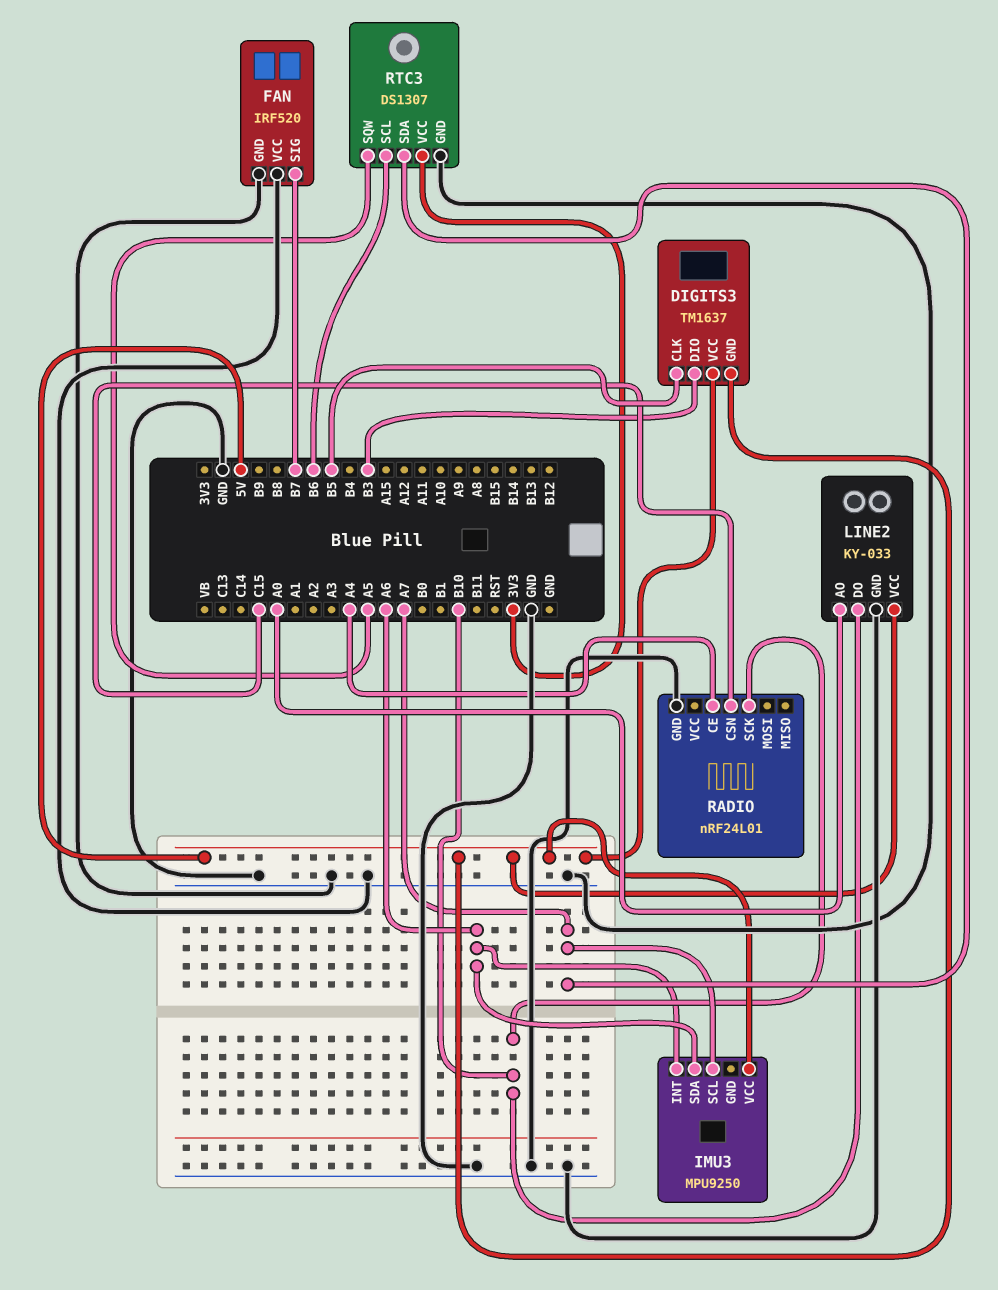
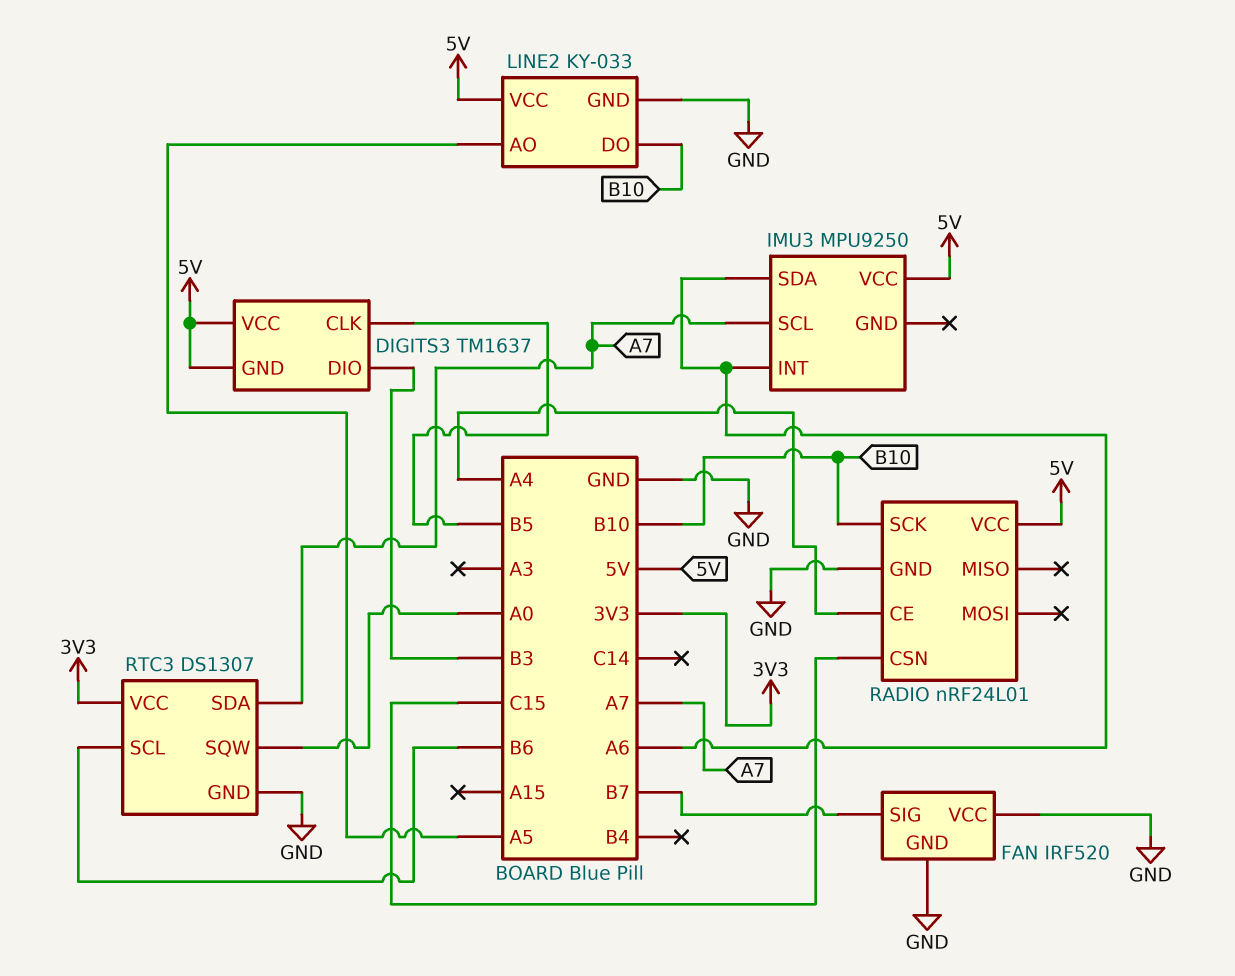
LINE2 pin AO: A0 -> A5
RADIO pin VCC: none -> 5V
RTC3 pin SQW: A5 -> A0

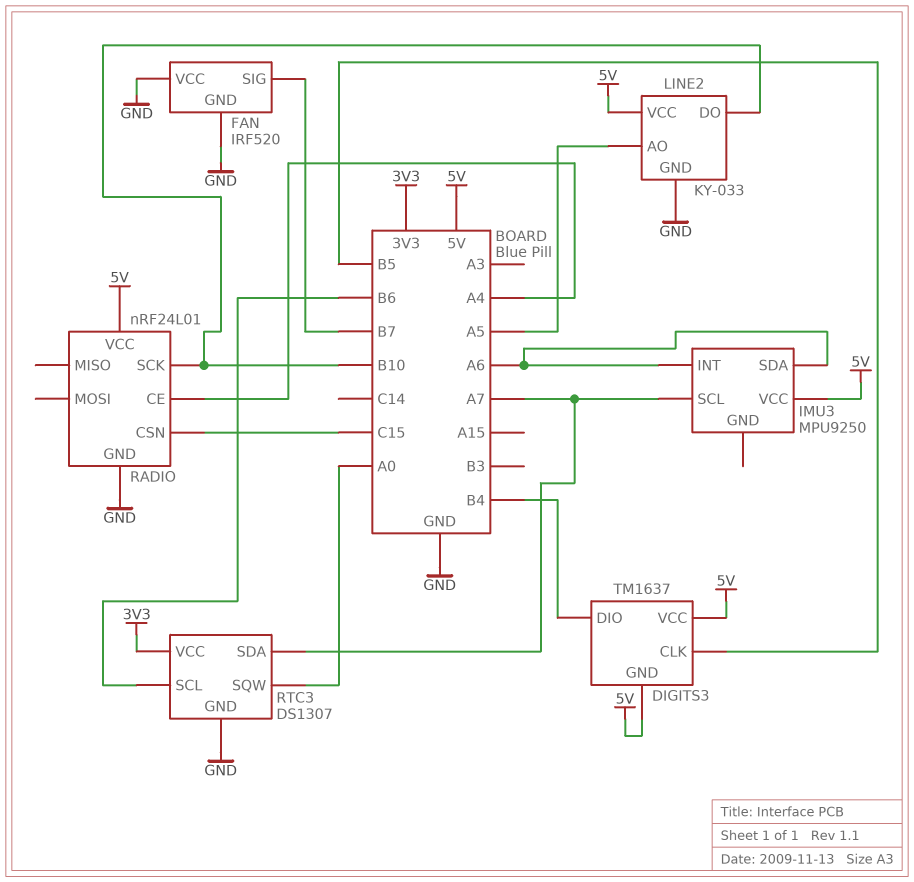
DIGITS3 pin DIO: B3 -> B4

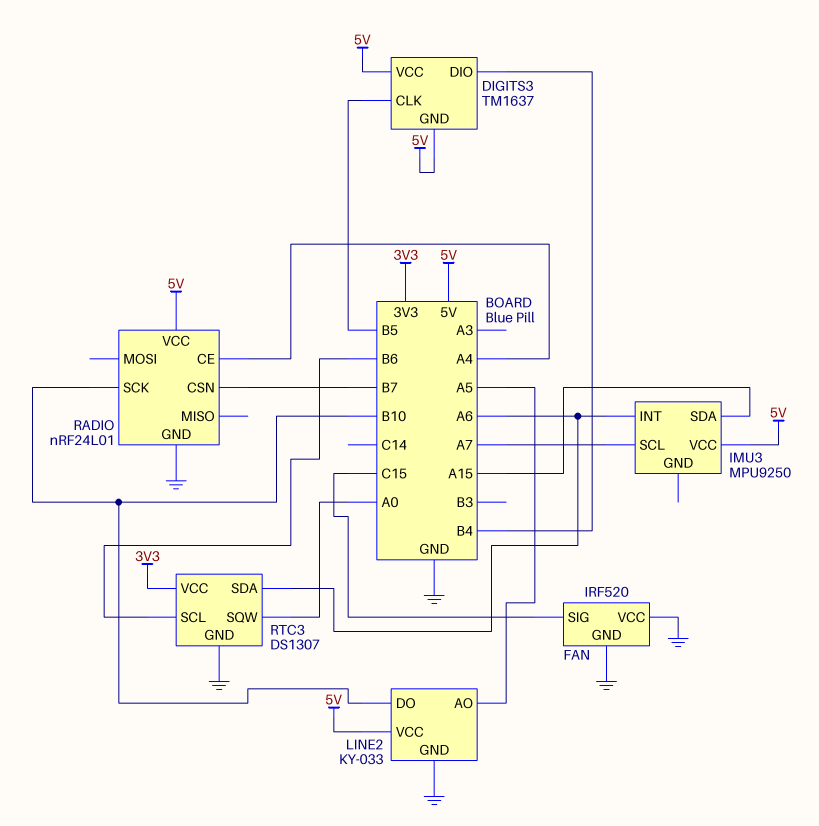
FAN pin SIG: B7 -> C15
IMU3 pin SDA: A6 -> A15
RADIO pin CSN: C15 -> B7
RTC3 pin SDA: A7 -> A6

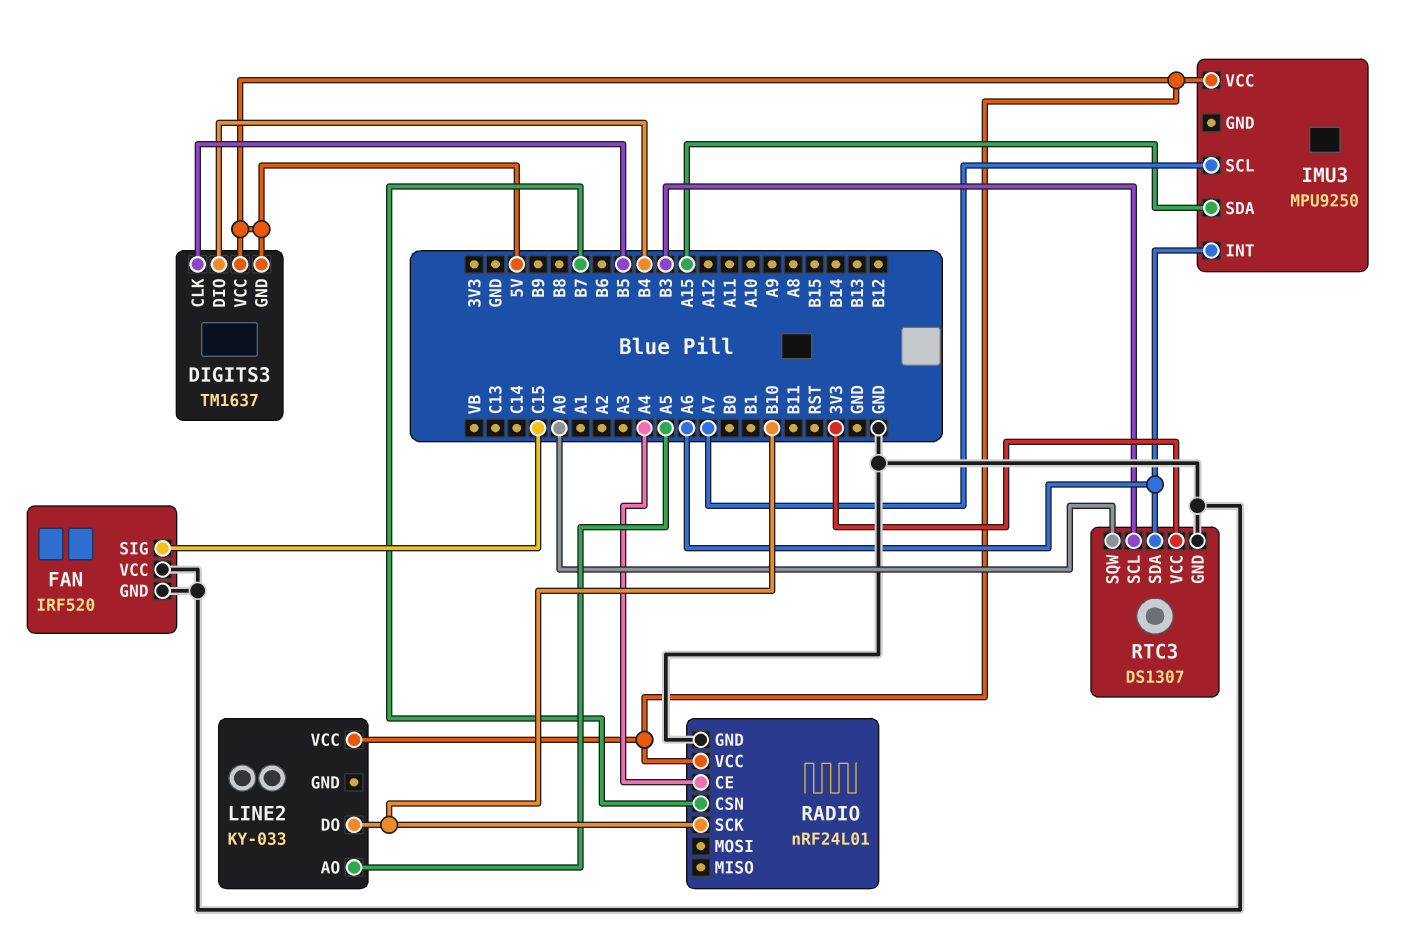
LINE2 pin GND: GND -> none
RTC3 pin SCL: B6 -> B3

